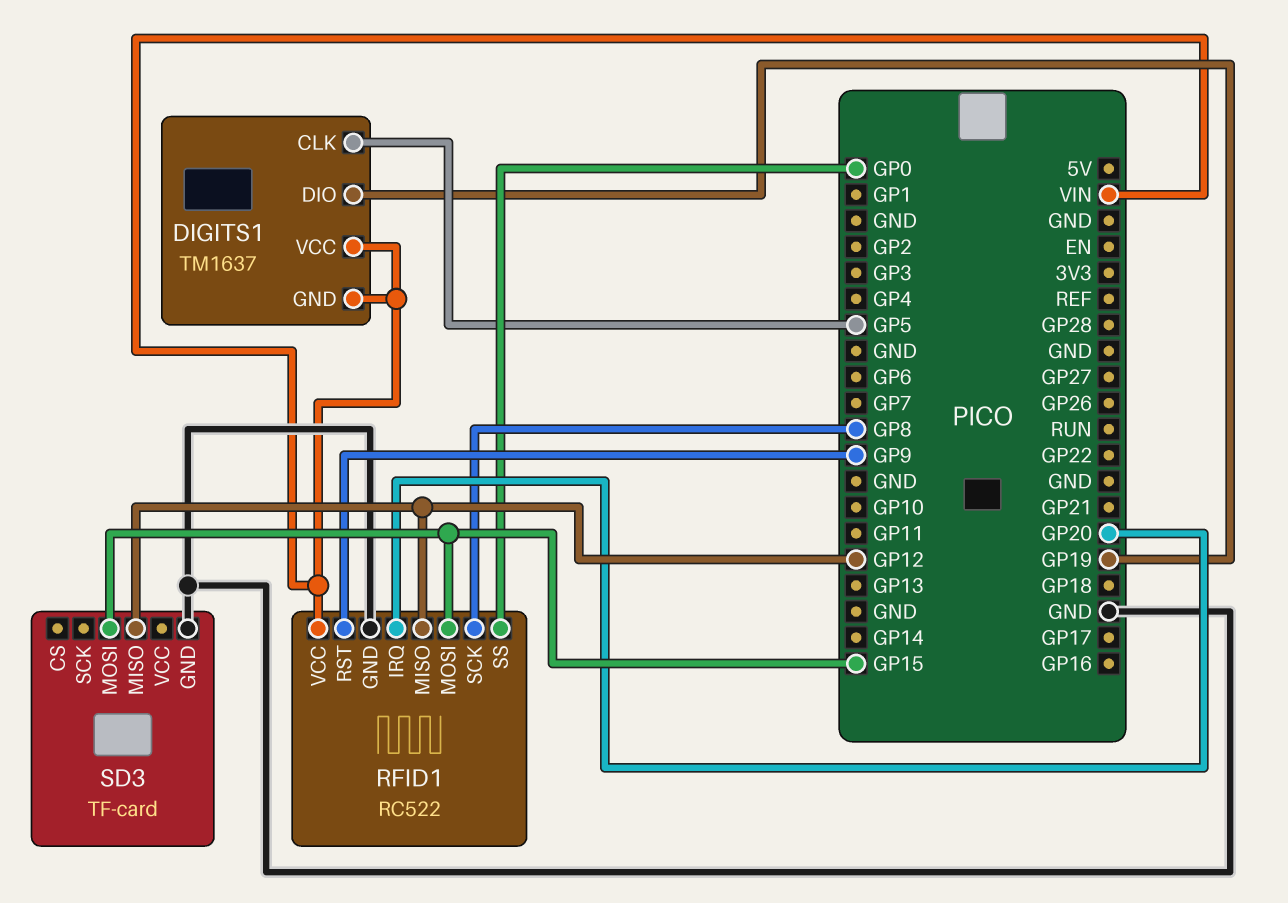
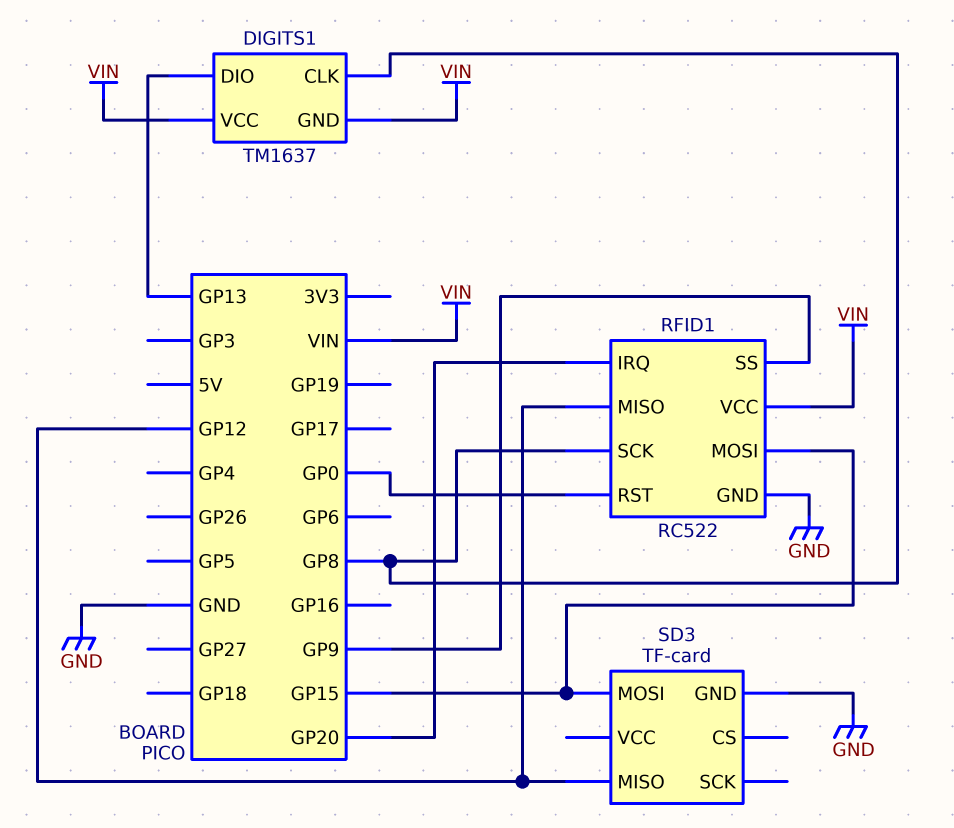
DIGITS1 pin CLK: GP5 -> GP8
DIGITS1 pin DIO: GP19 -> GP13
RFID1 pin RST: GP9 -> GP0
RFID1 pin SS: GP0 -> GP9

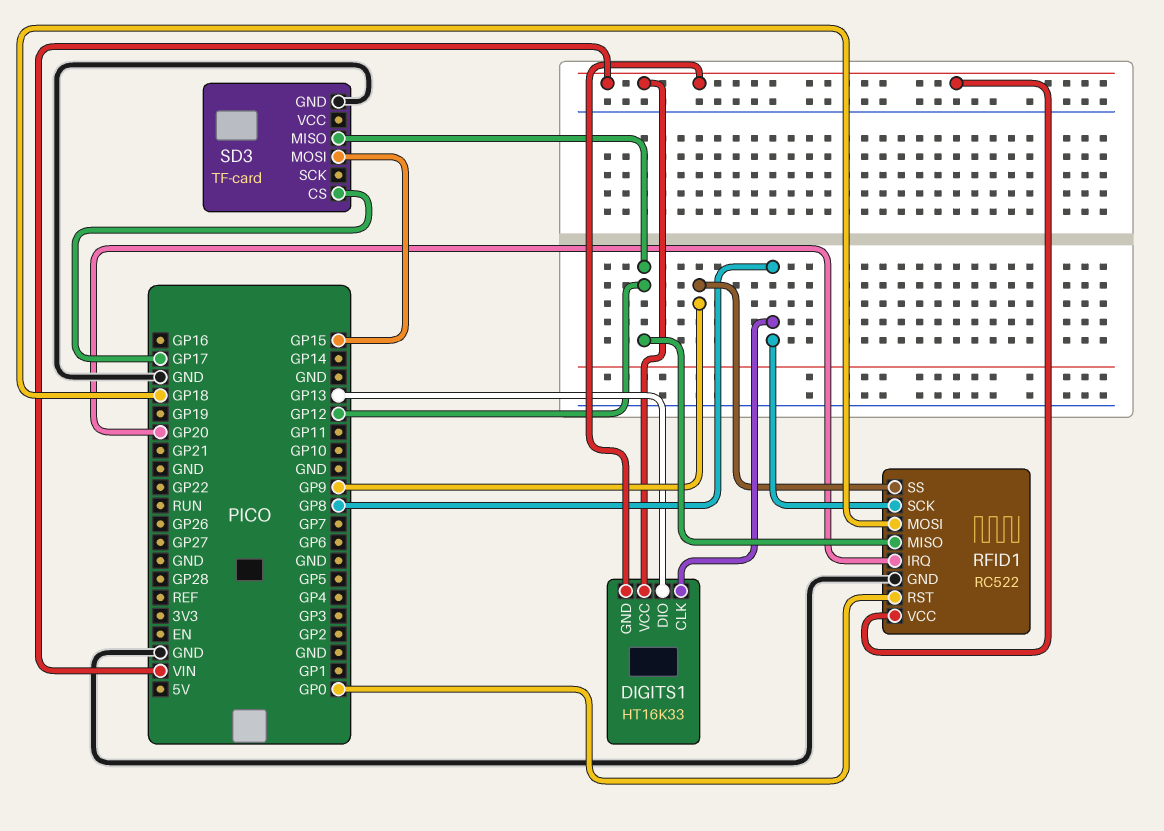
DIGITS1: TM1637 -> HT16K33
RFID1 pin MOSI: GP15 -> GP18
SD3 pin CS: none -> GP17

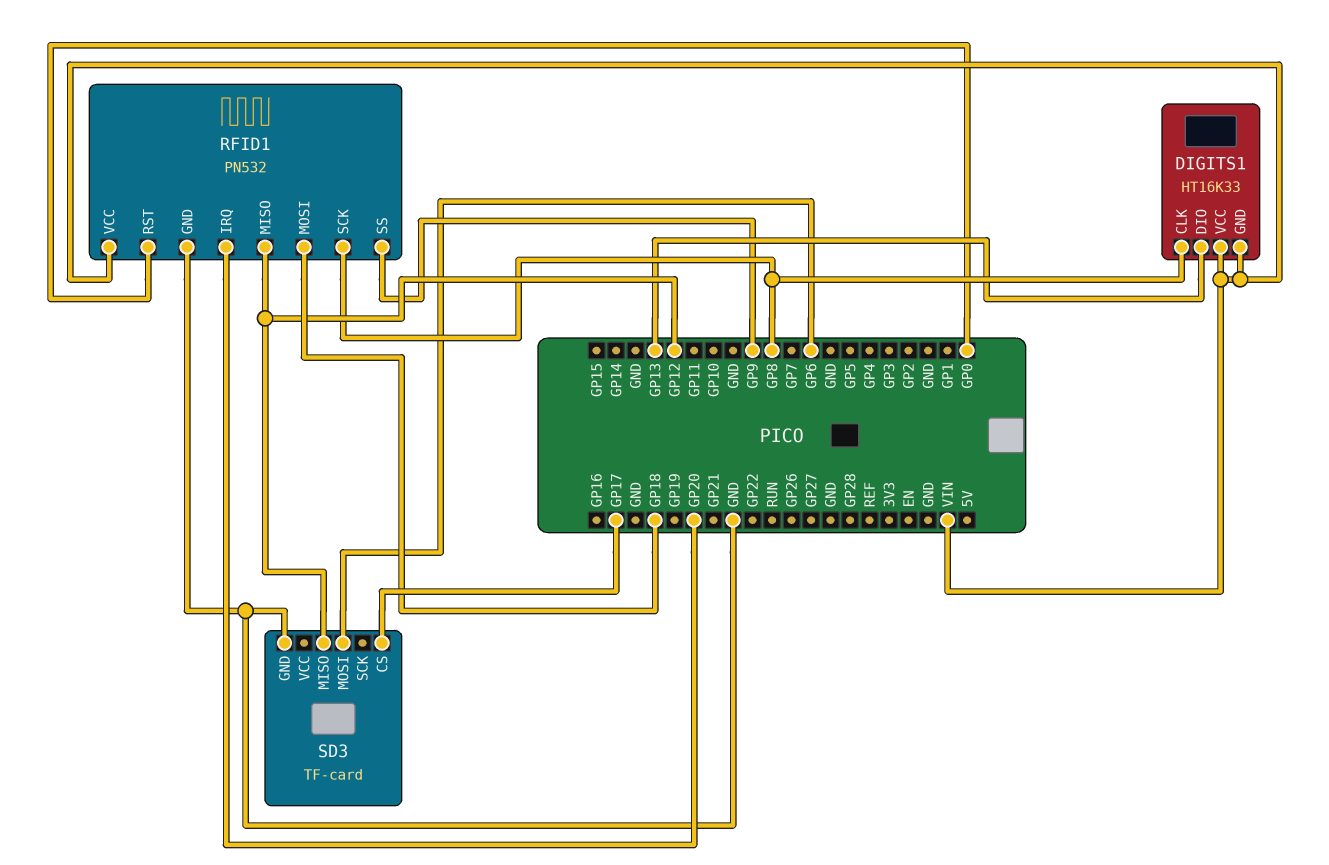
RFID1: RC522 -> PN532
SD3 pin MOSI: GP15 -> GP6

